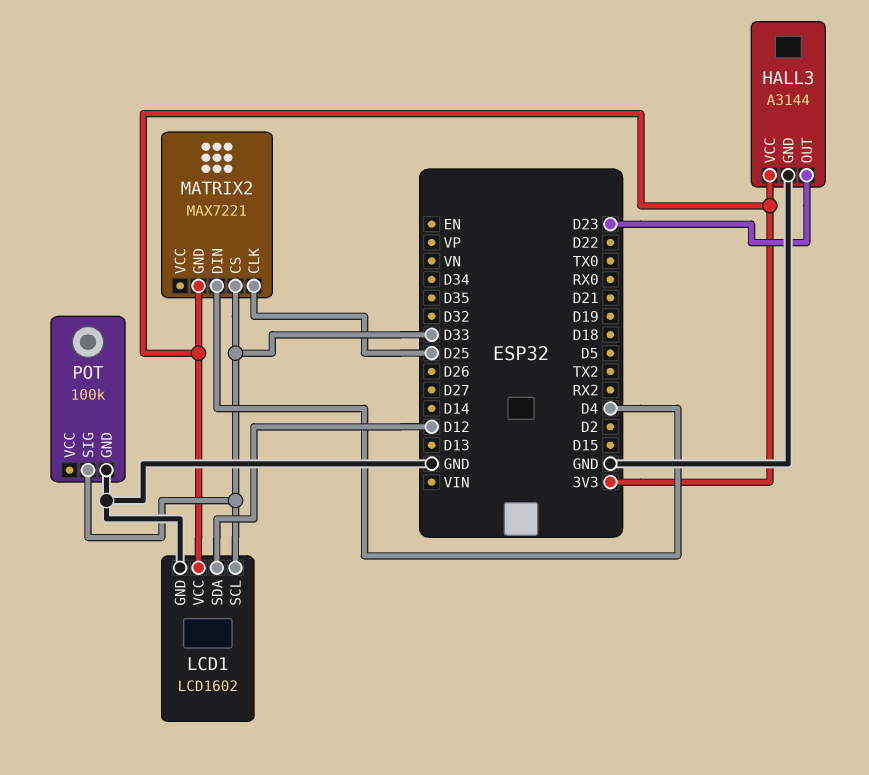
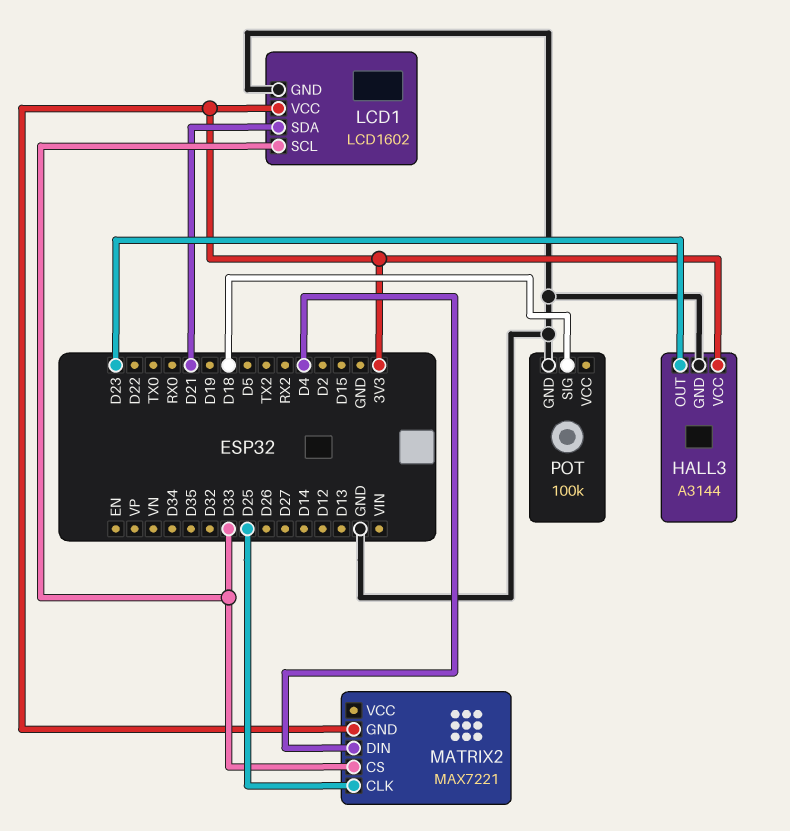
LCD1 pin SDA: D12 -> D21
POT pin SIG: D33 -> D18

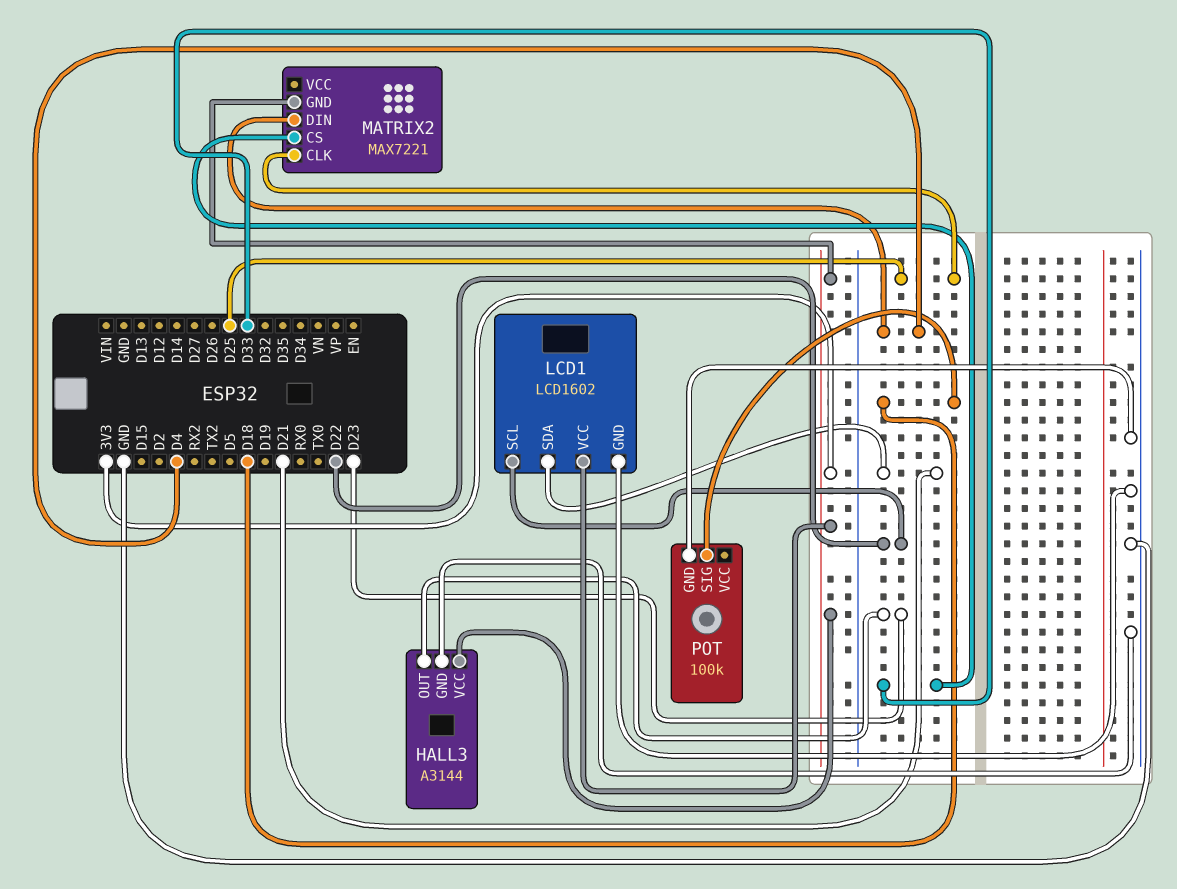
LCD1 pin SCL: D33 -> D22

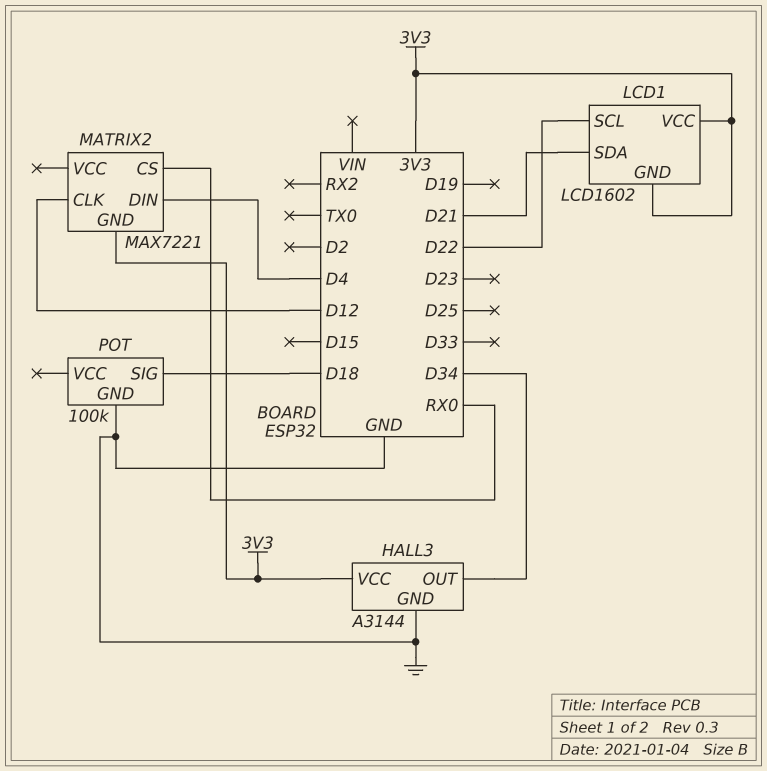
HALL3 pin OUT: D23 -> D34
LCD1 pin GND: GND -> 3V3
MATRIX2 pin CLK: D25 -> D12
MATRIX2 pin CS: D33 -> RX0

